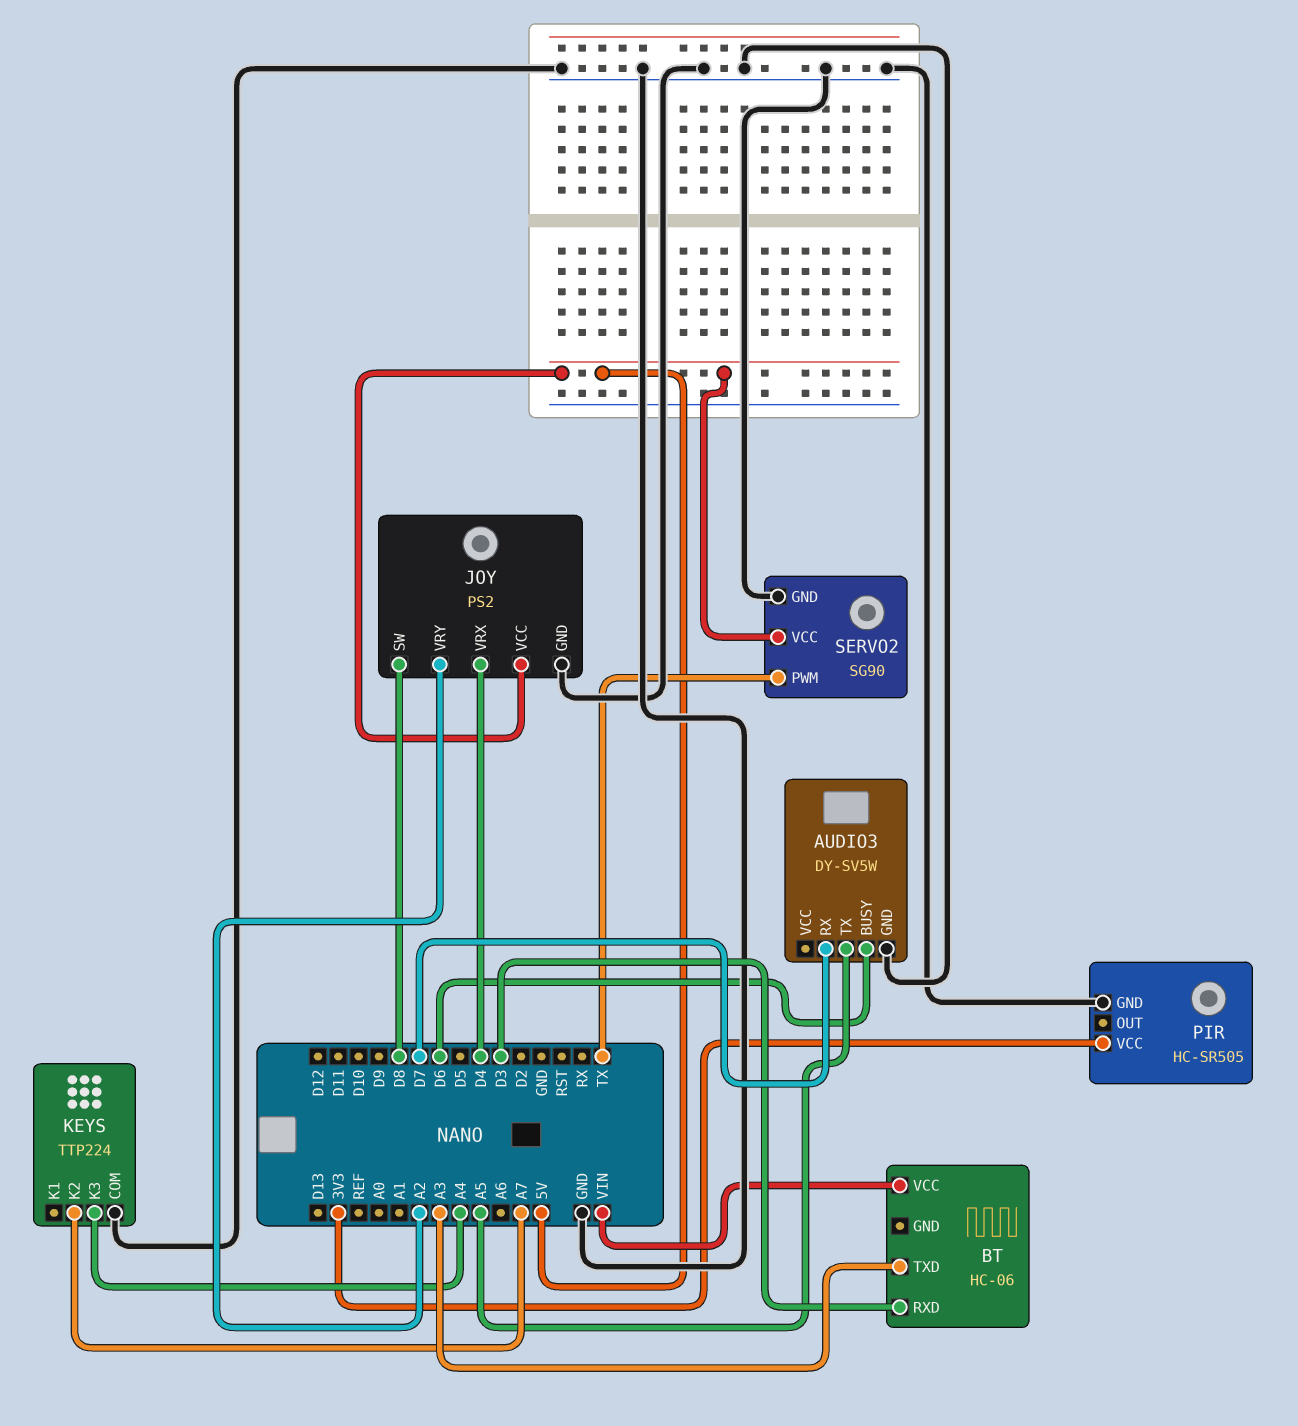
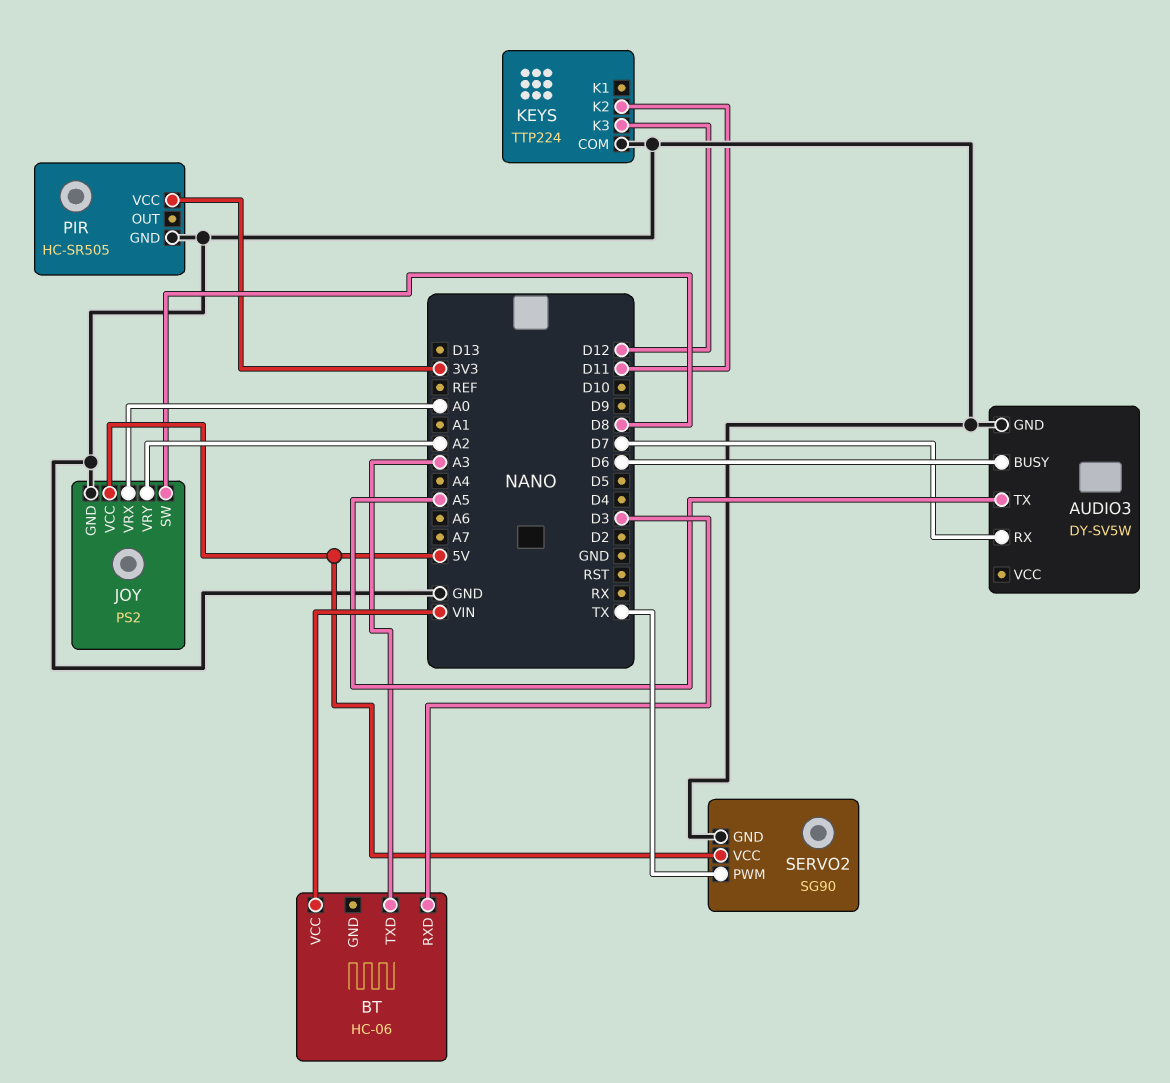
JOY pin VRX: D4 -> A0
KEYS pin K2: A7 -> D11
KEYS pin K3: A4 -> D12

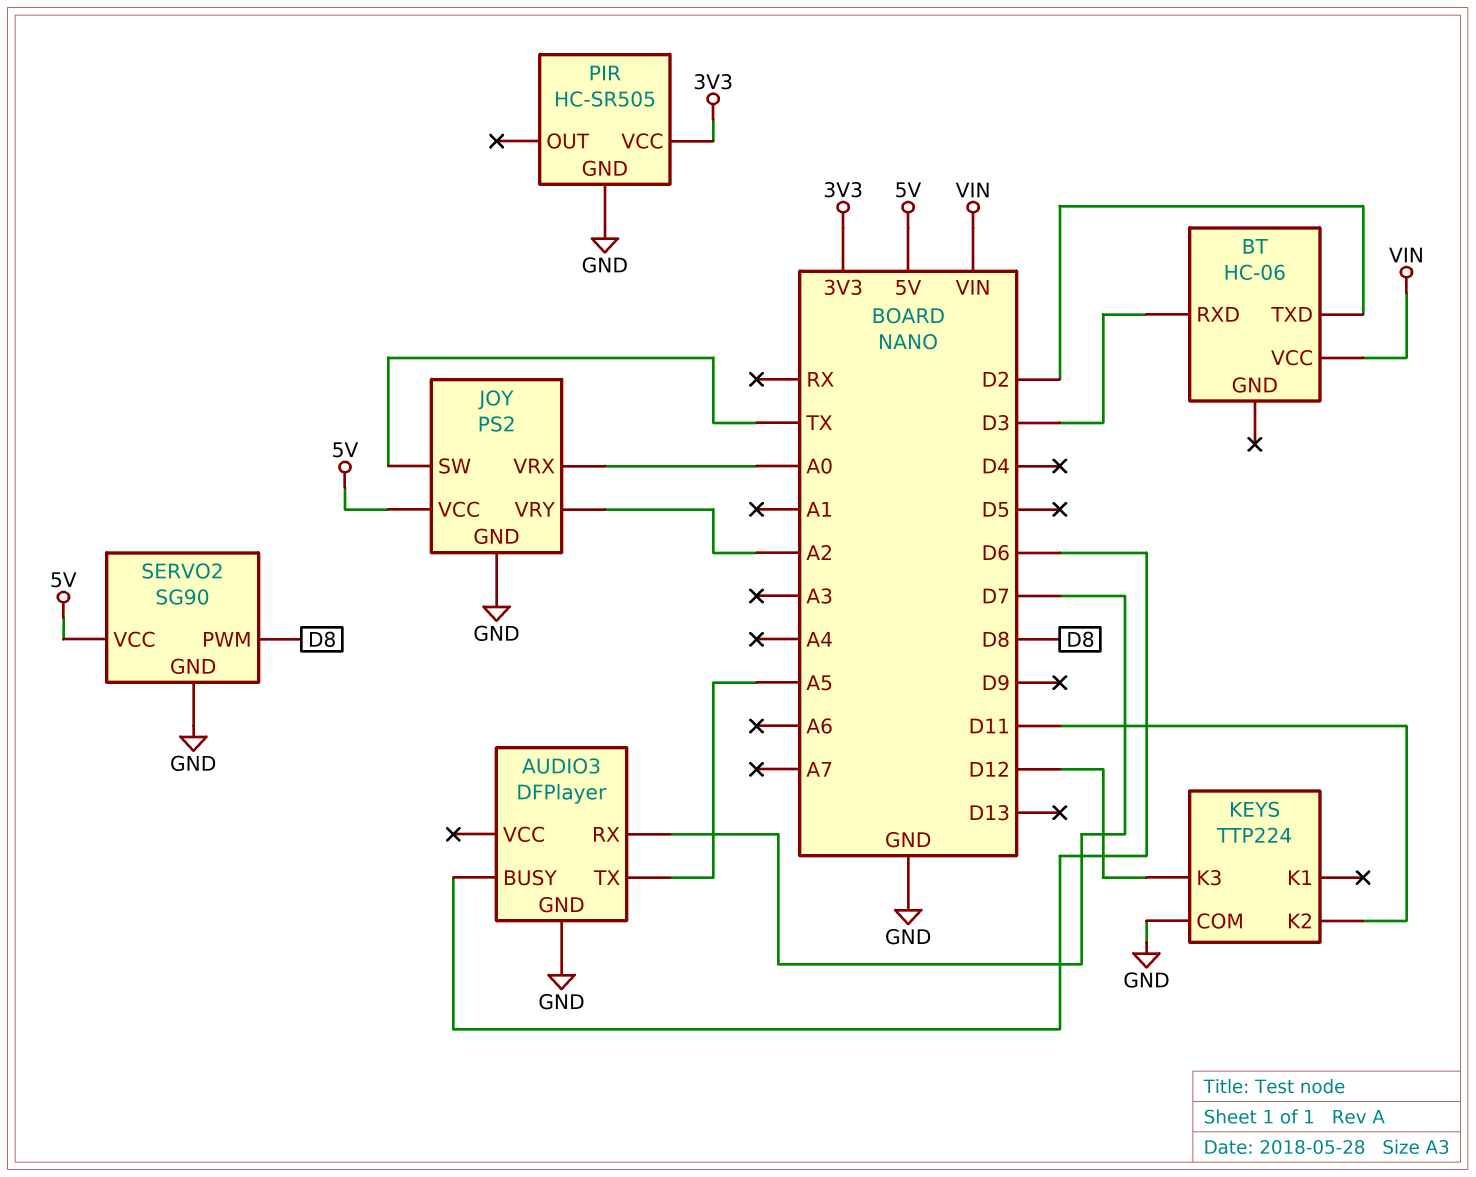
AUDIO3: DY-SV5W -> DFPlayer
BT pin TXD: A3 -> D2
JOY pin SW: D8 -> TX
SERVO2 pin PWM: TX -> D8

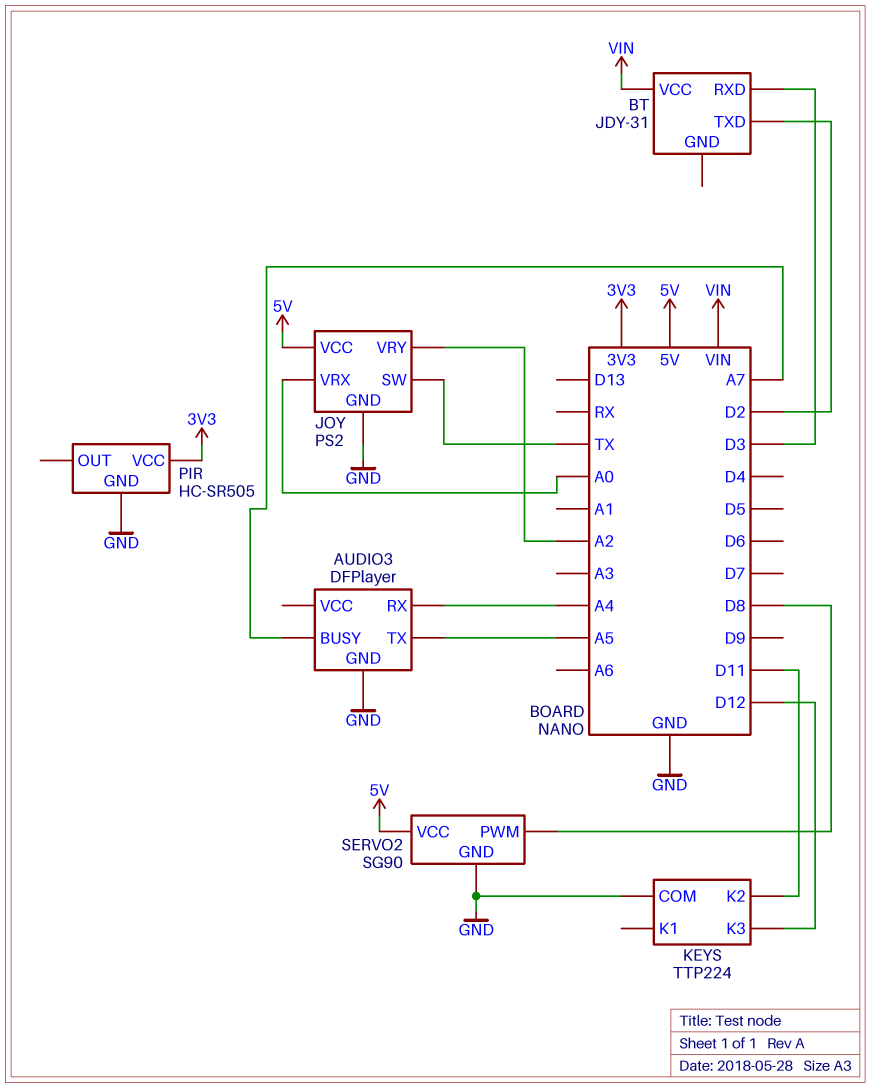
AUDIO3 pin BUSY: D6 -> A7
AUDIO3 pin RX: D7 -> A4
BT: HC-06 -> JDY-31

